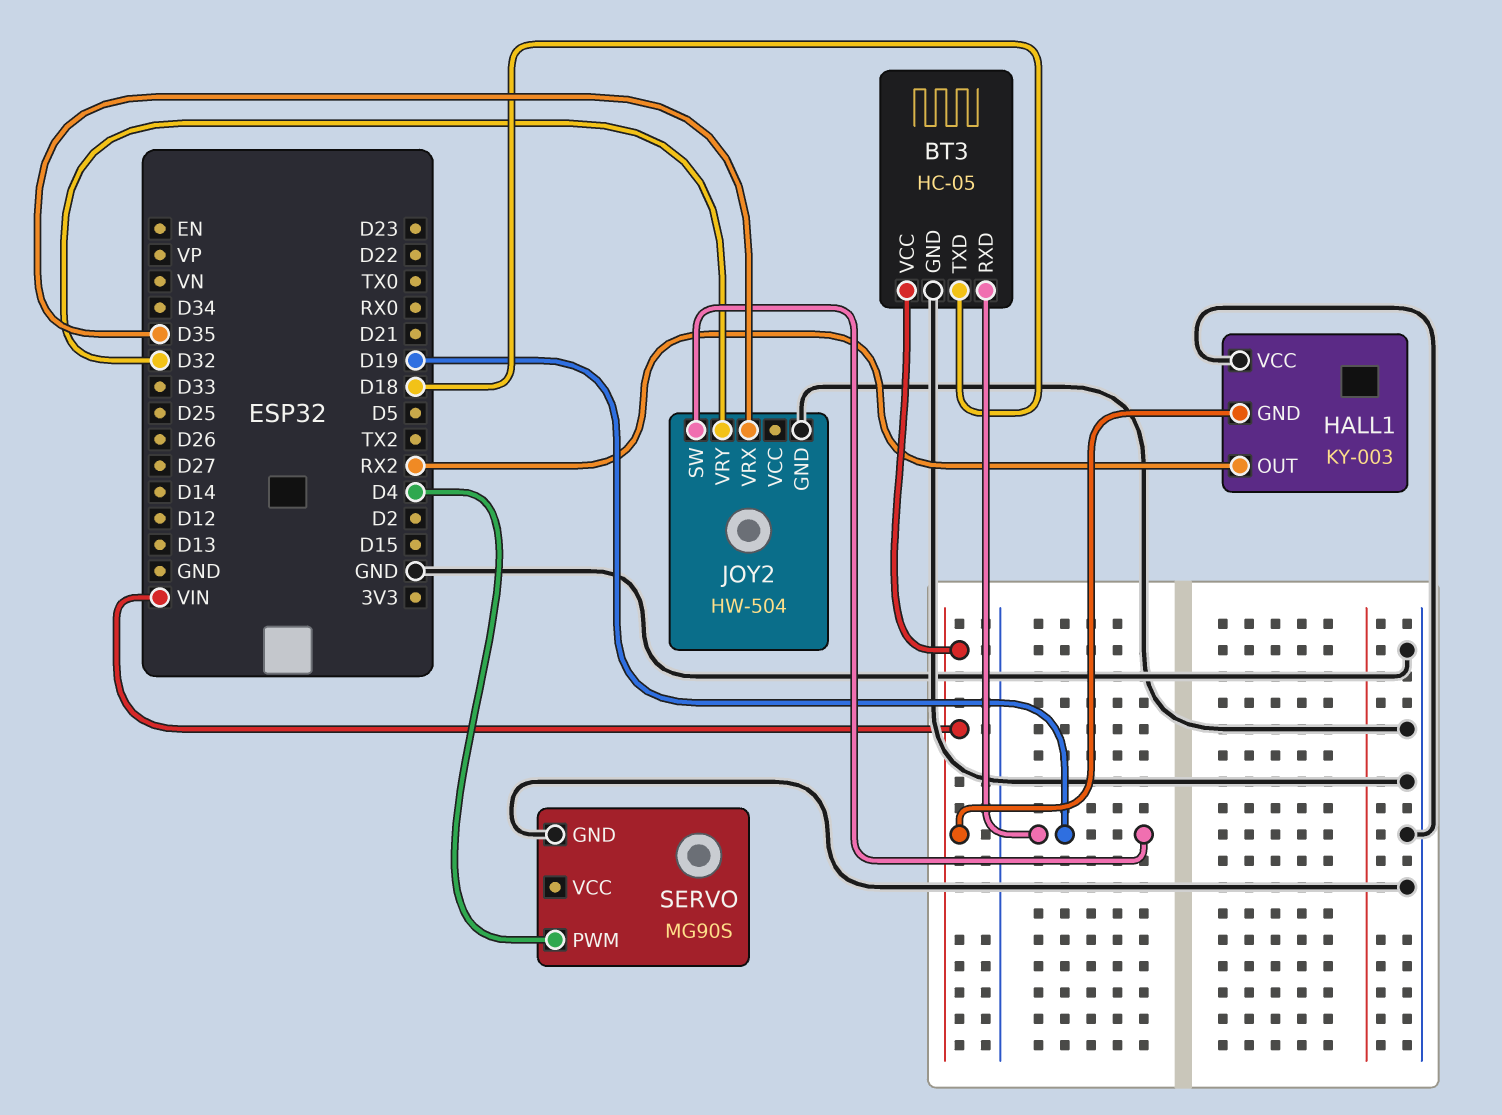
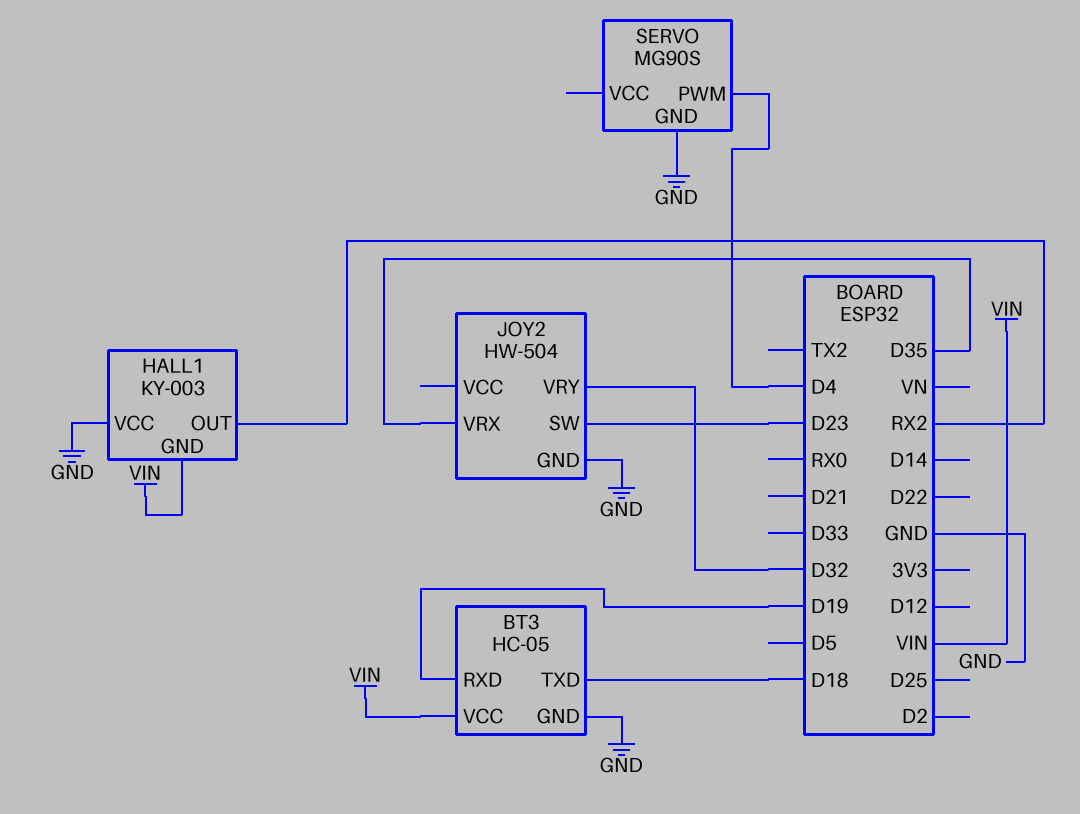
JOY2 pin SW: D19 -> D23

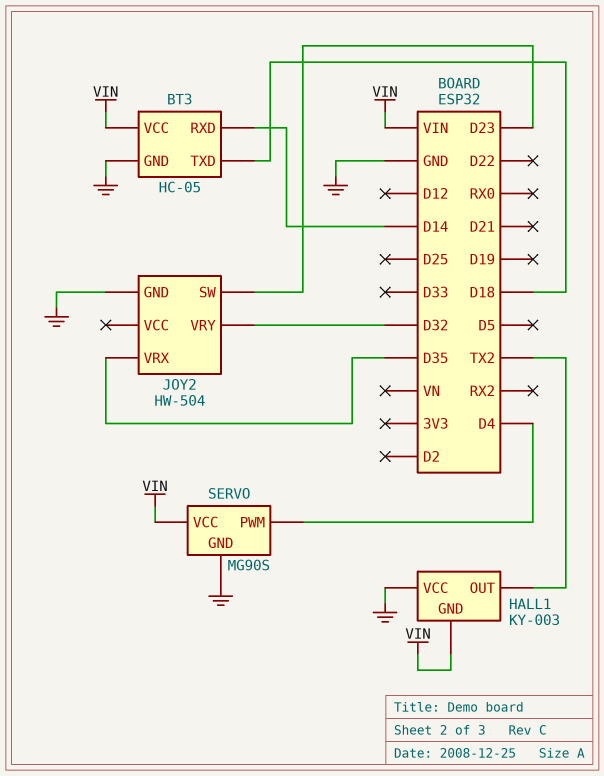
BT3 pin RXD: D19 -> D14
HALL1 pin OUT: RX2 -> TX2
SERVO pin VCC: none -> VIN

